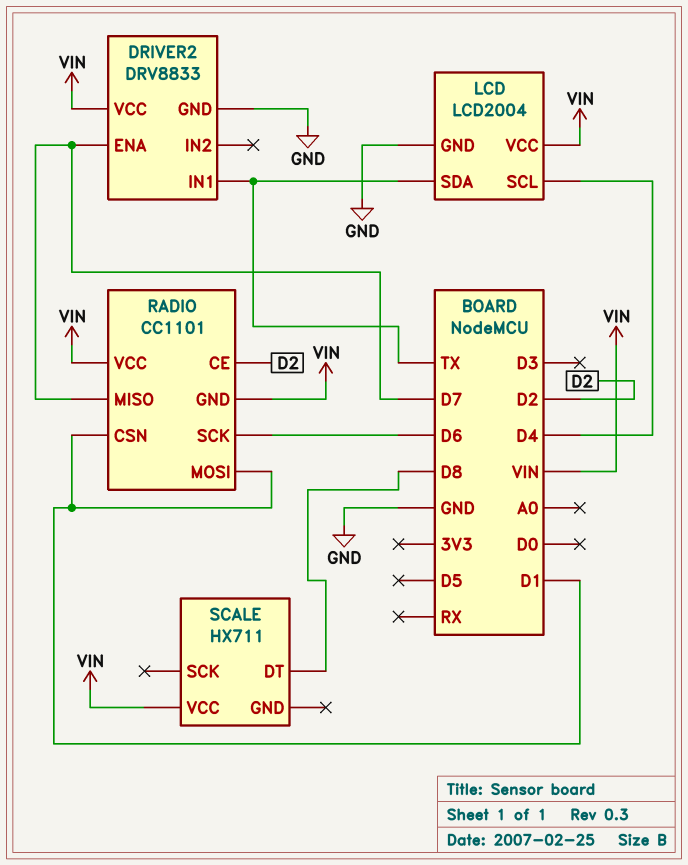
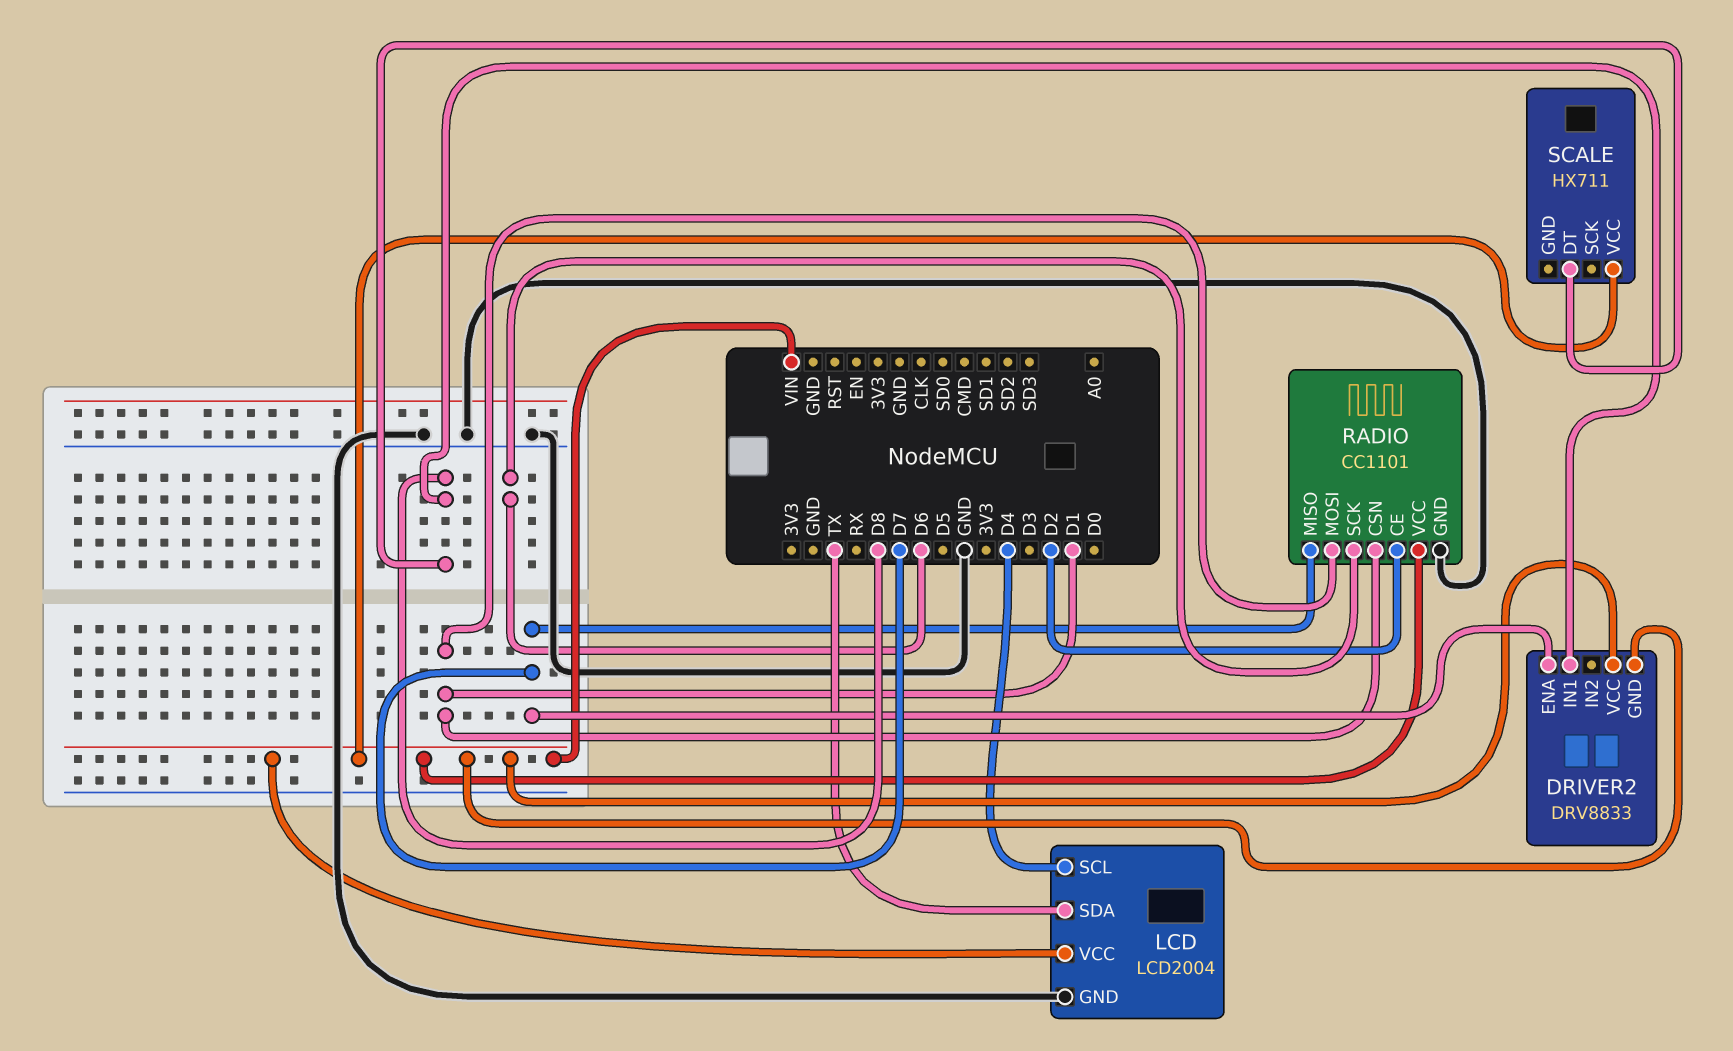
DRIVER2 pin GND: GND -> VIN
DRIVER2 pin IN1: TX -> D8
RADIO pin GND: VIN -> GND

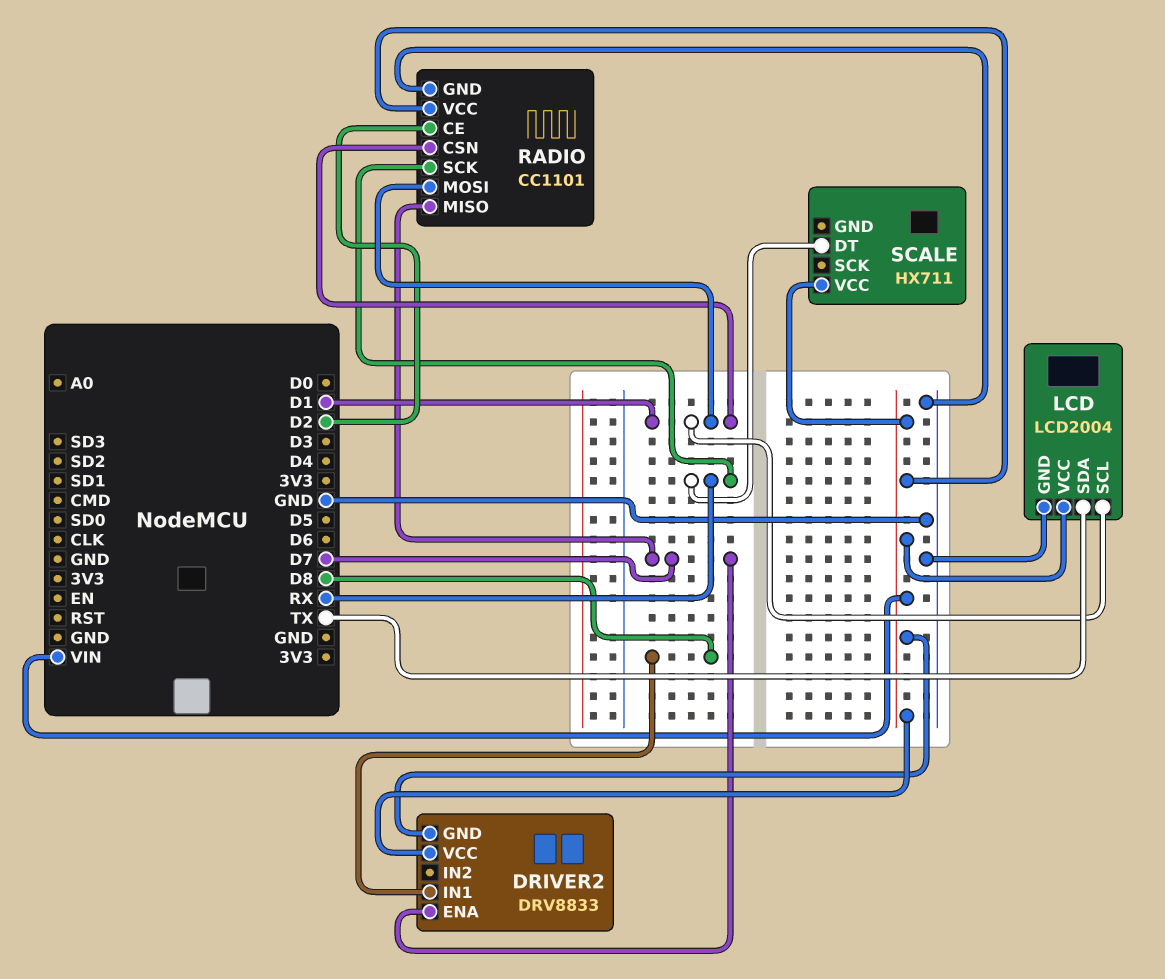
LCD pin SCL: D4 -> D1
RADIO pin SCK: D6 -> RX
SCALE pin DT: D8 -> RX

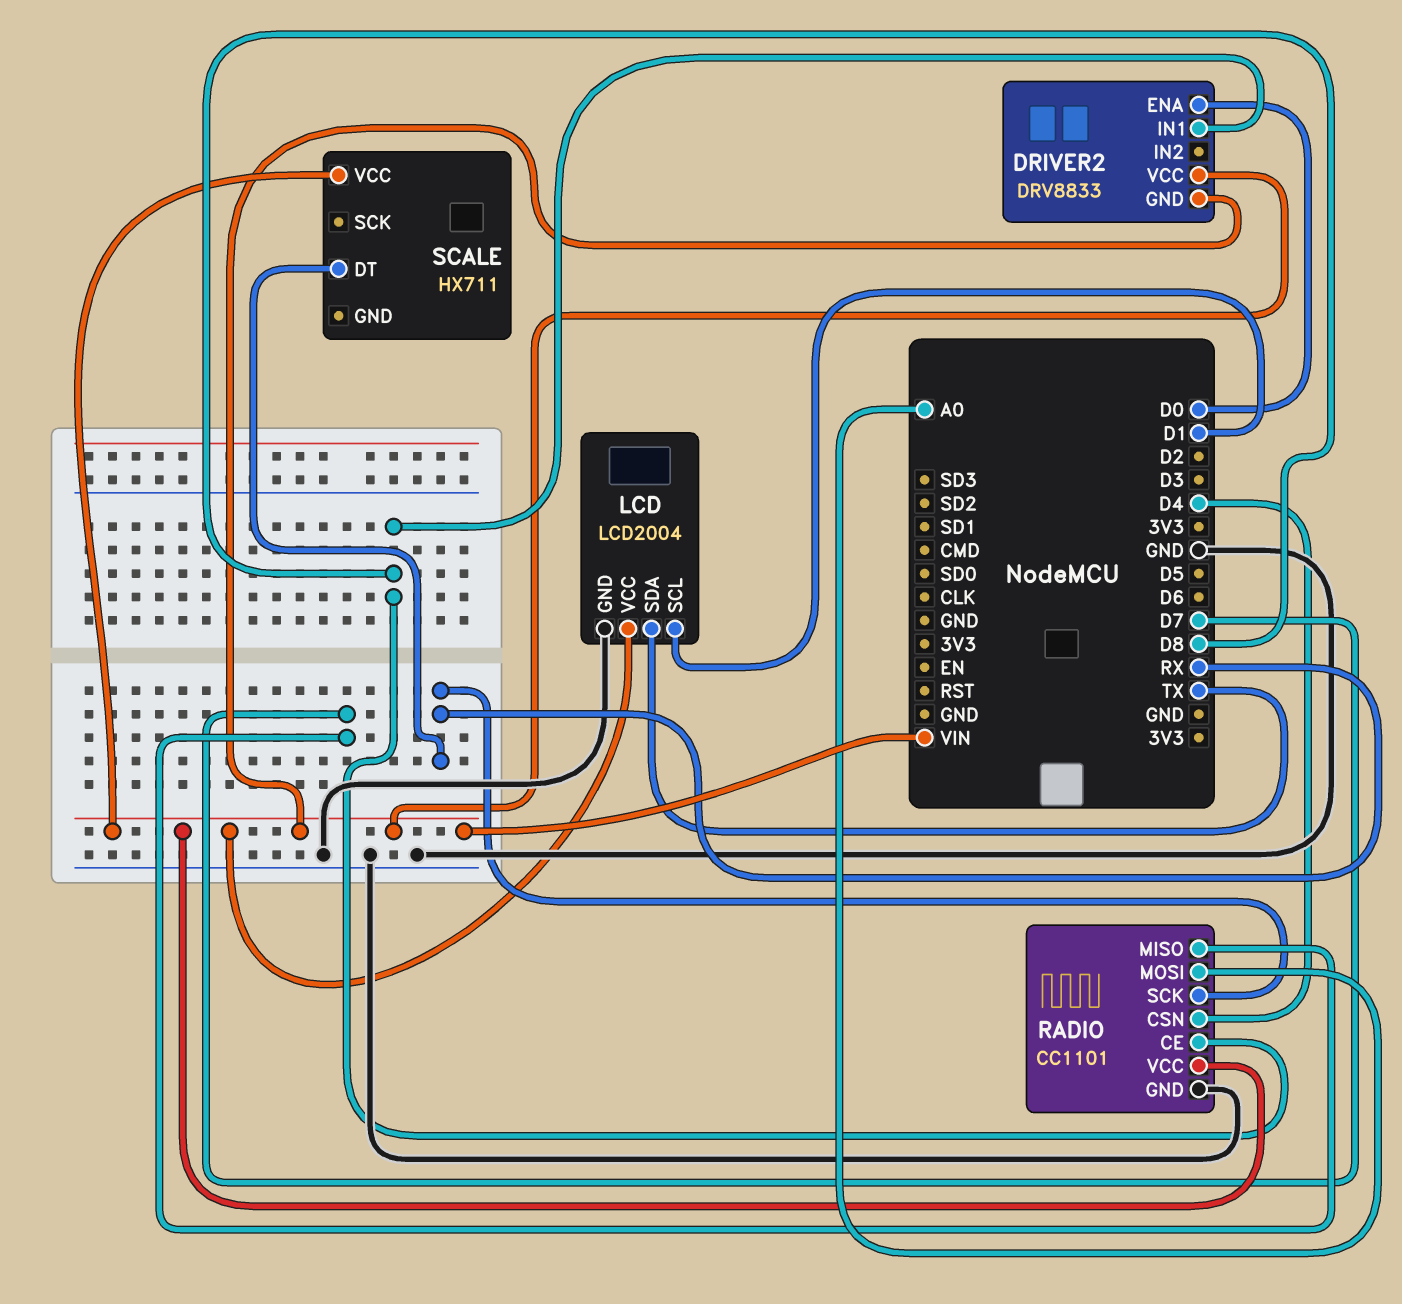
DRIVER2 pin ENA: D7 -> D0
RADIO pin CE: D2 -> D8
RADIO pin CSN: D1 -> D4
RADIO pin MOSI: D1 -> A0

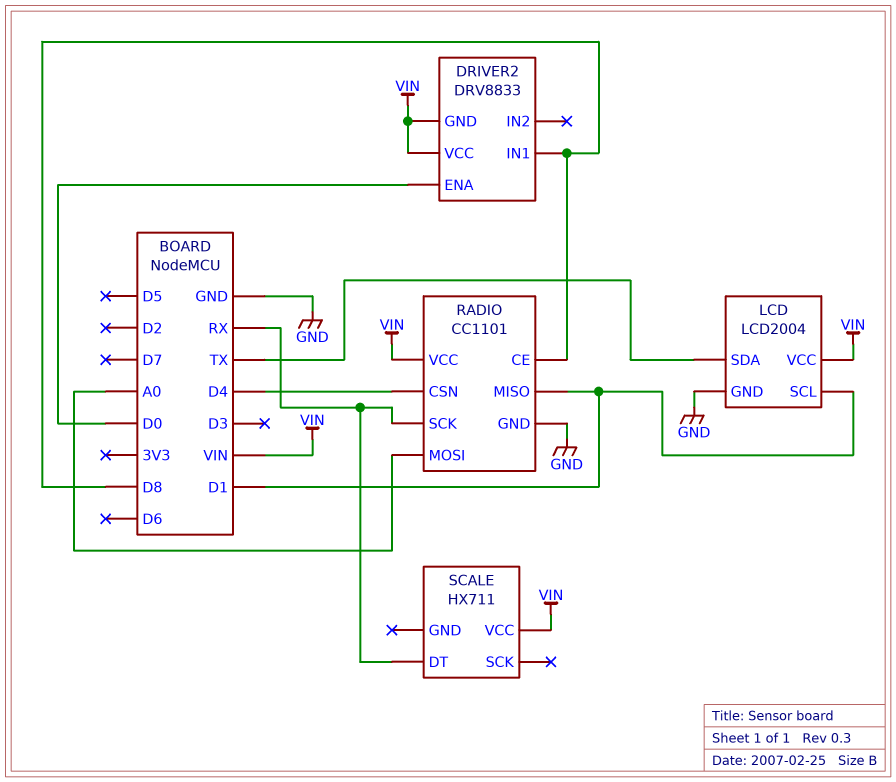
RADIO pin MISO: D7 -> D1

